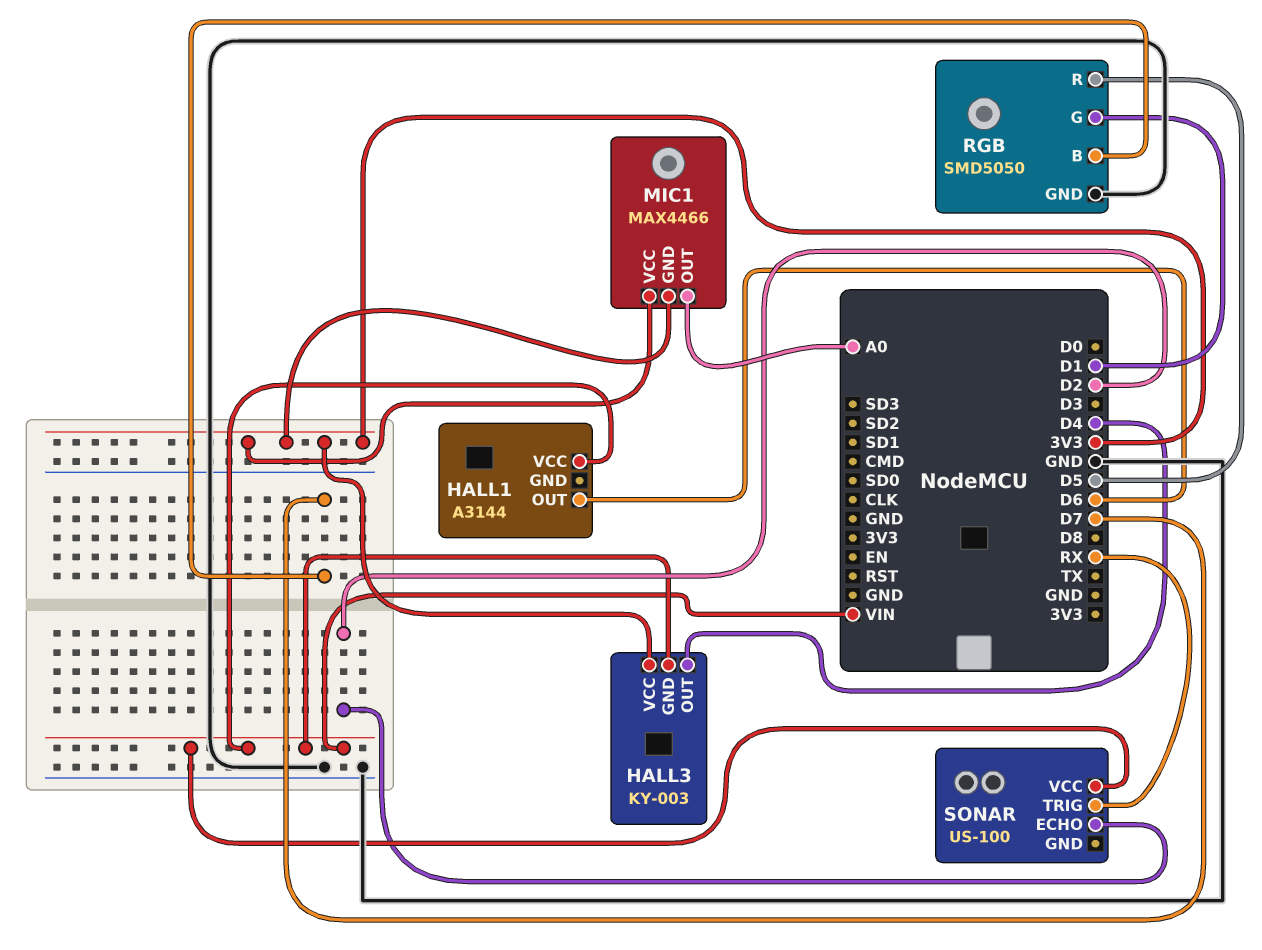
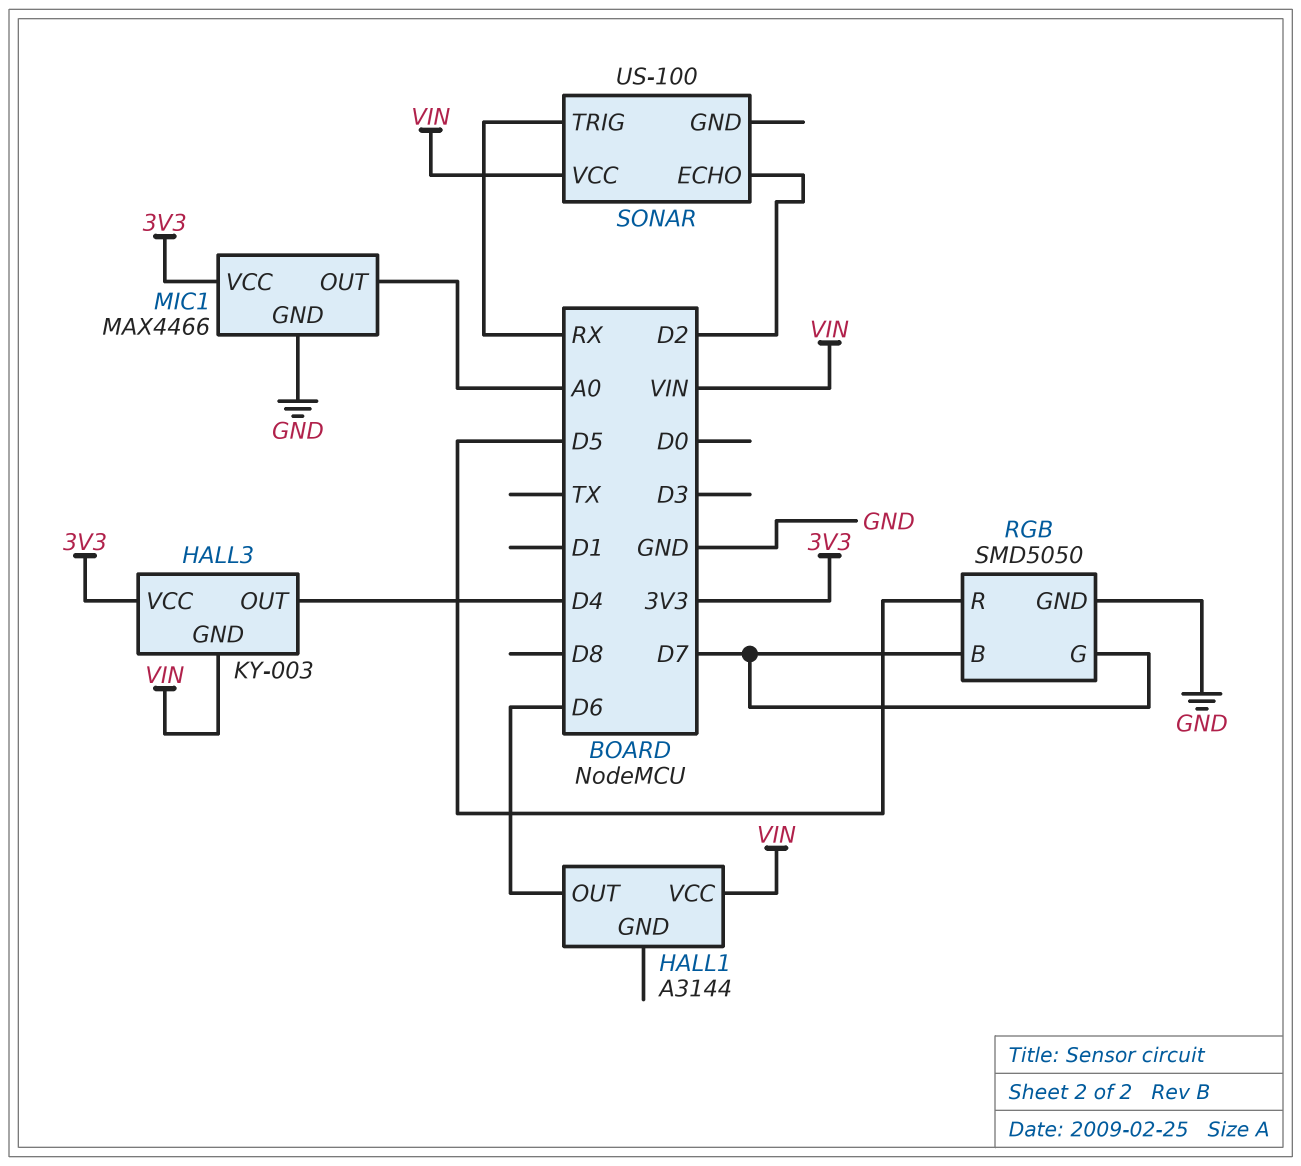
MIC1 pin GND: 3V3 -> GND
RGB pin G: D1 -> D7

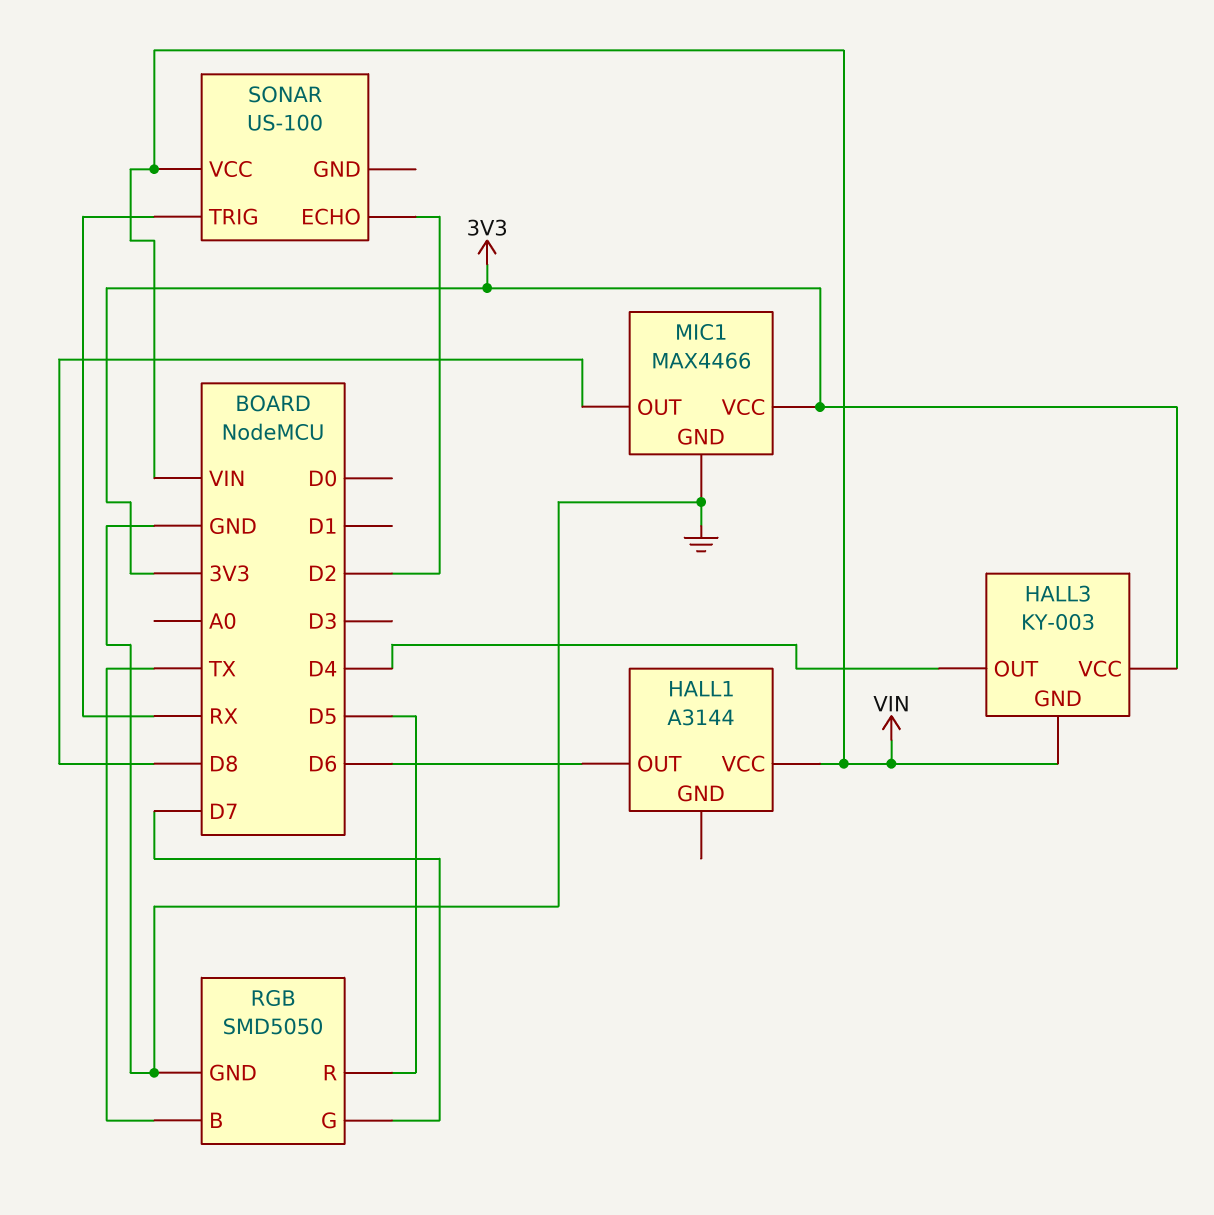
MIC1 pin OUT: A0 -> D8
RGB pin B: D7 -> TX

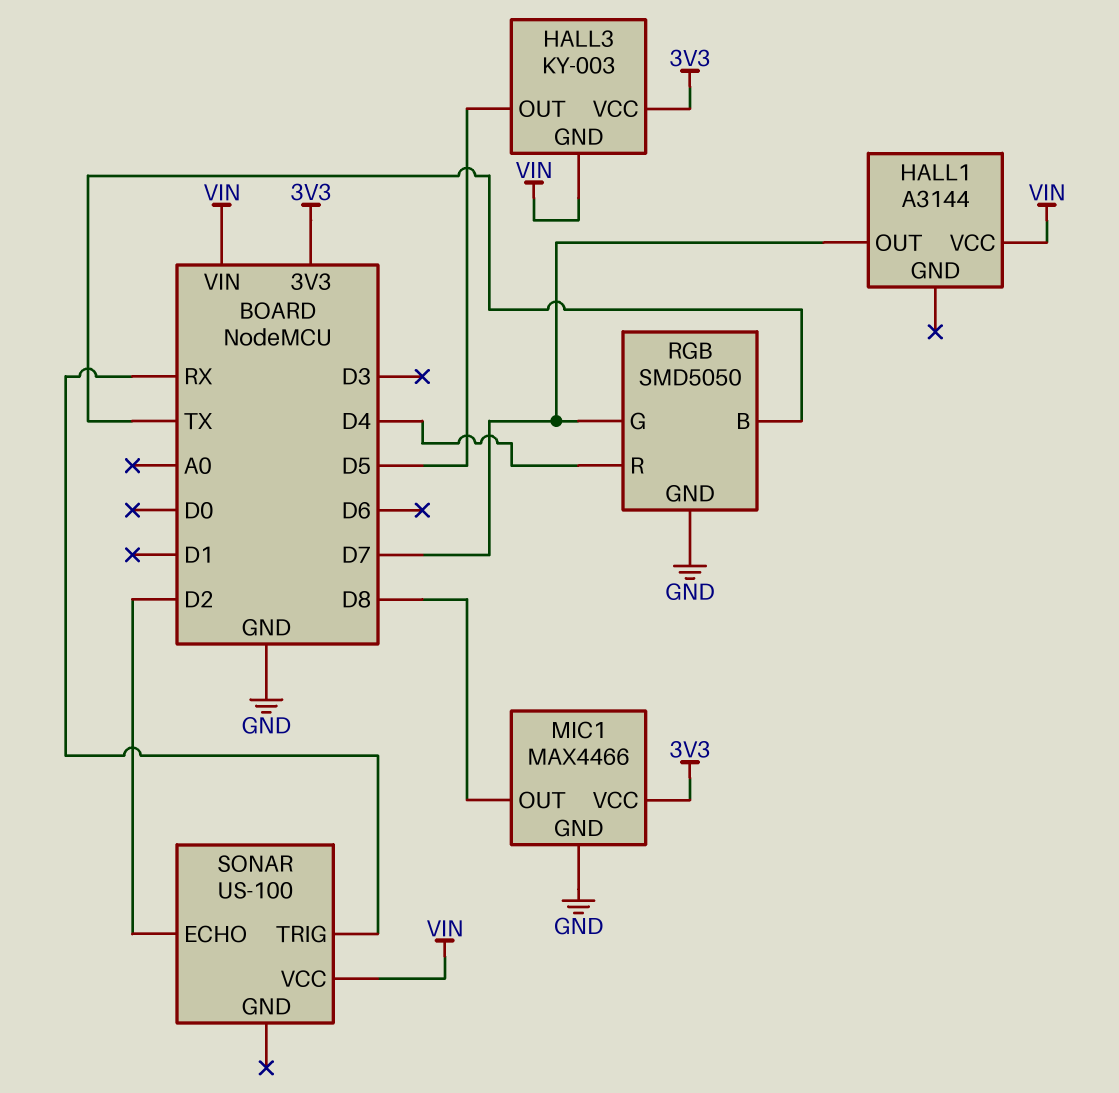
HALL1 pin OUT: D6 -> D7
HALL3 pin OUT: D4 -> D5
RGB pin R: D5 -> D4

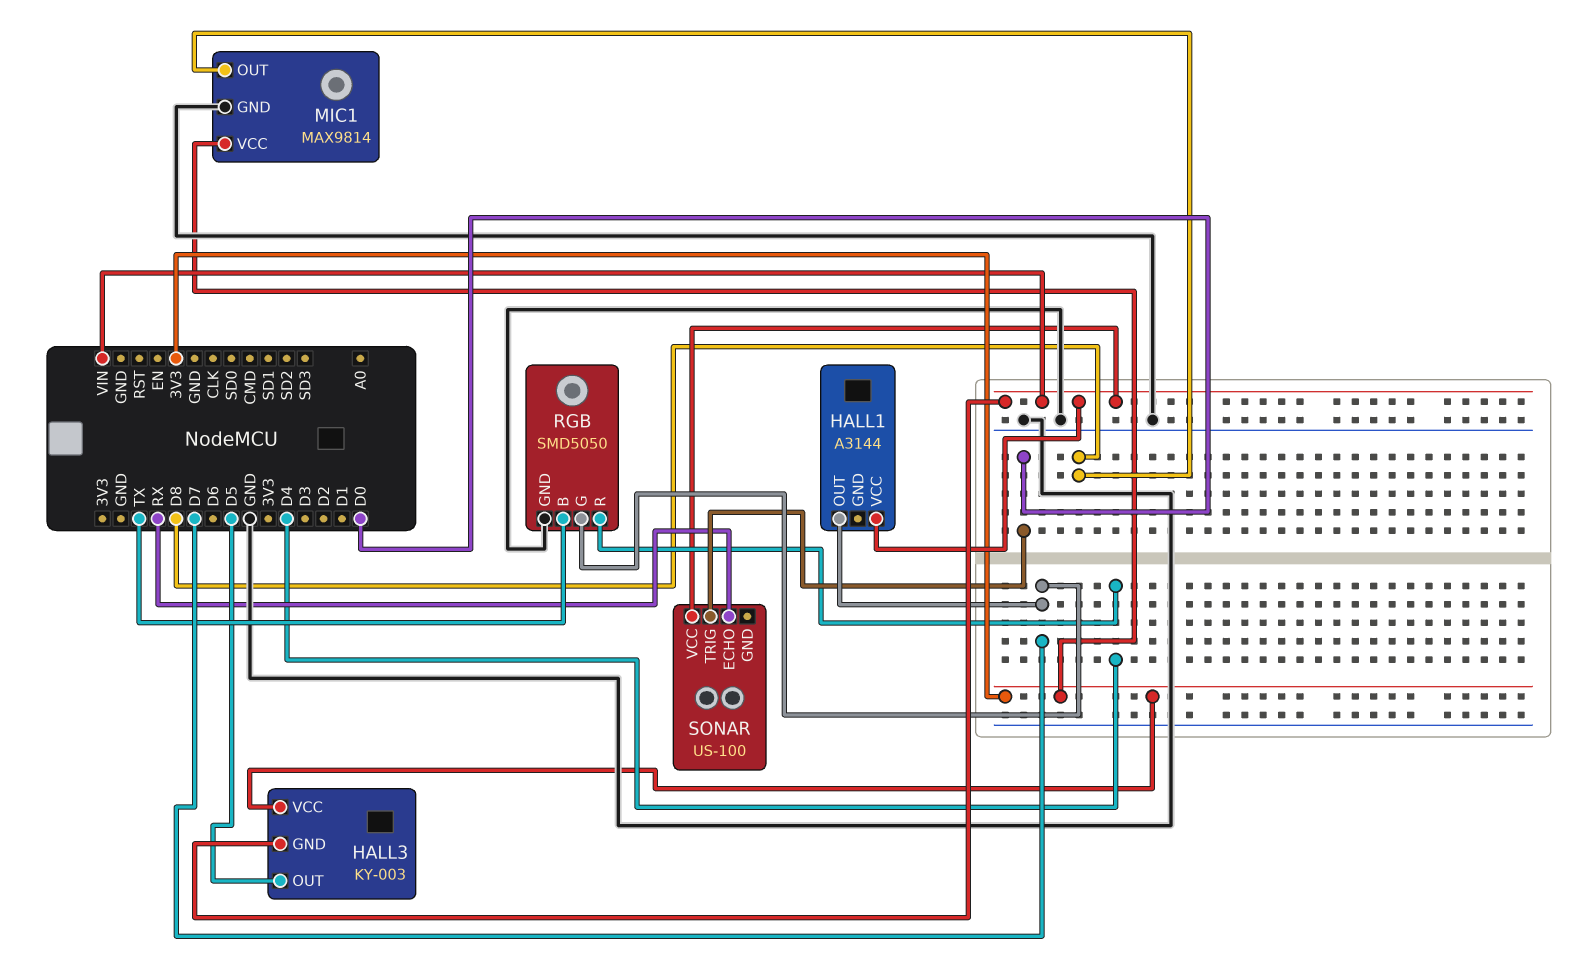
MIC1: MAX4466 -> MAX9814
SONAR pin ECHO: D2 -> RX
SONAR pin TRIG: RX -> D0

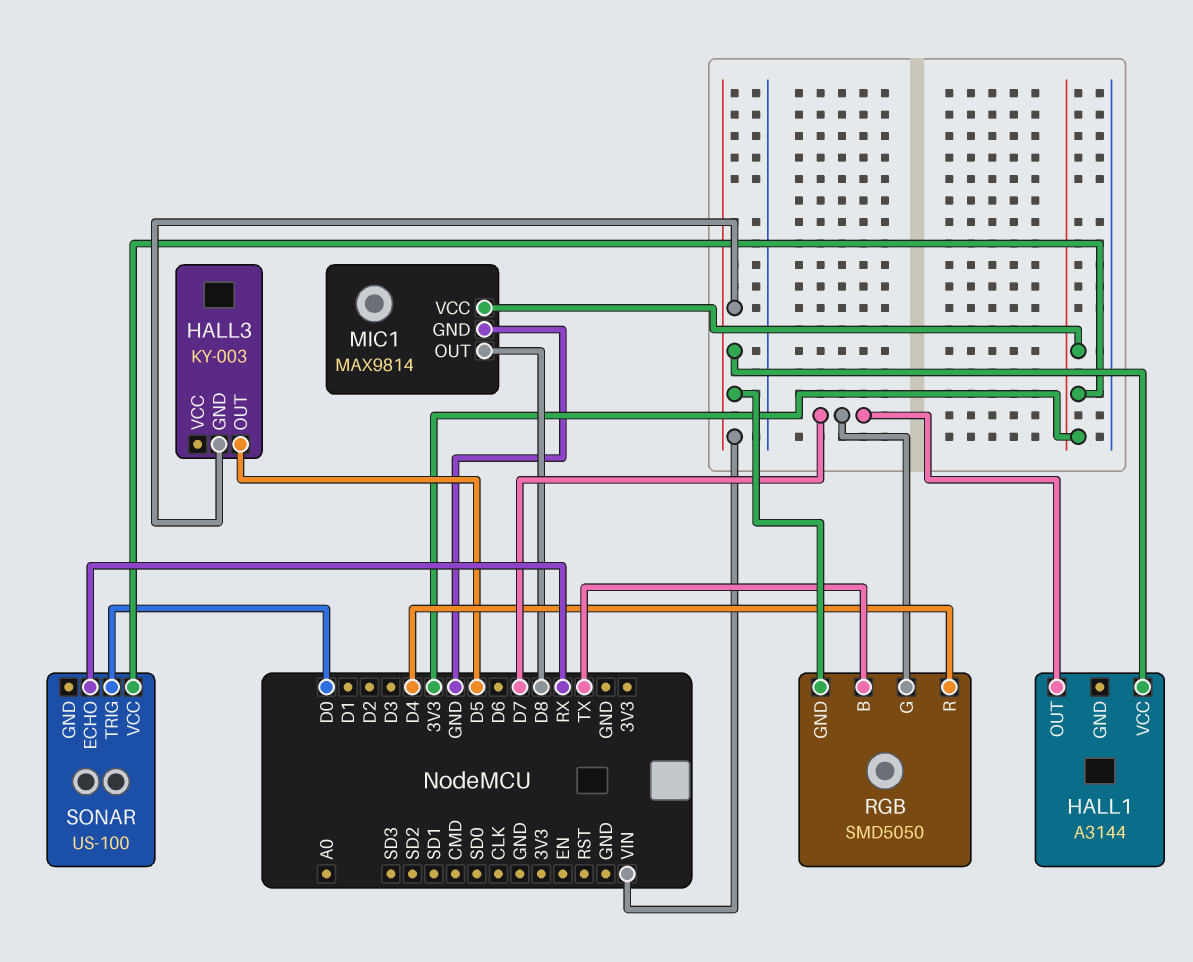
HALL3 pin VCC: 3V3 -> none
RGB pin GND: GND -> VIN
SONAR pin VCC: VIN -> 3V3

